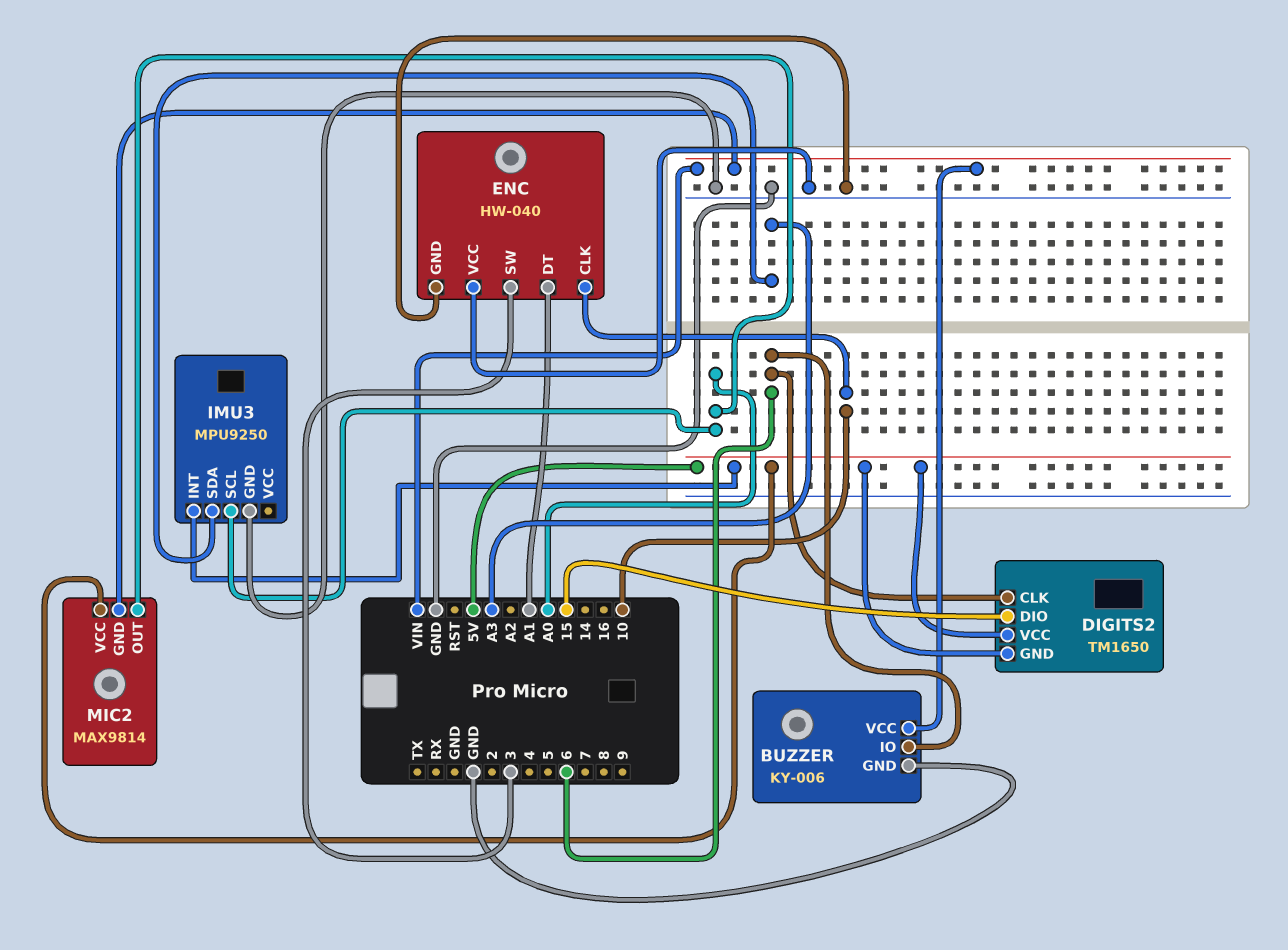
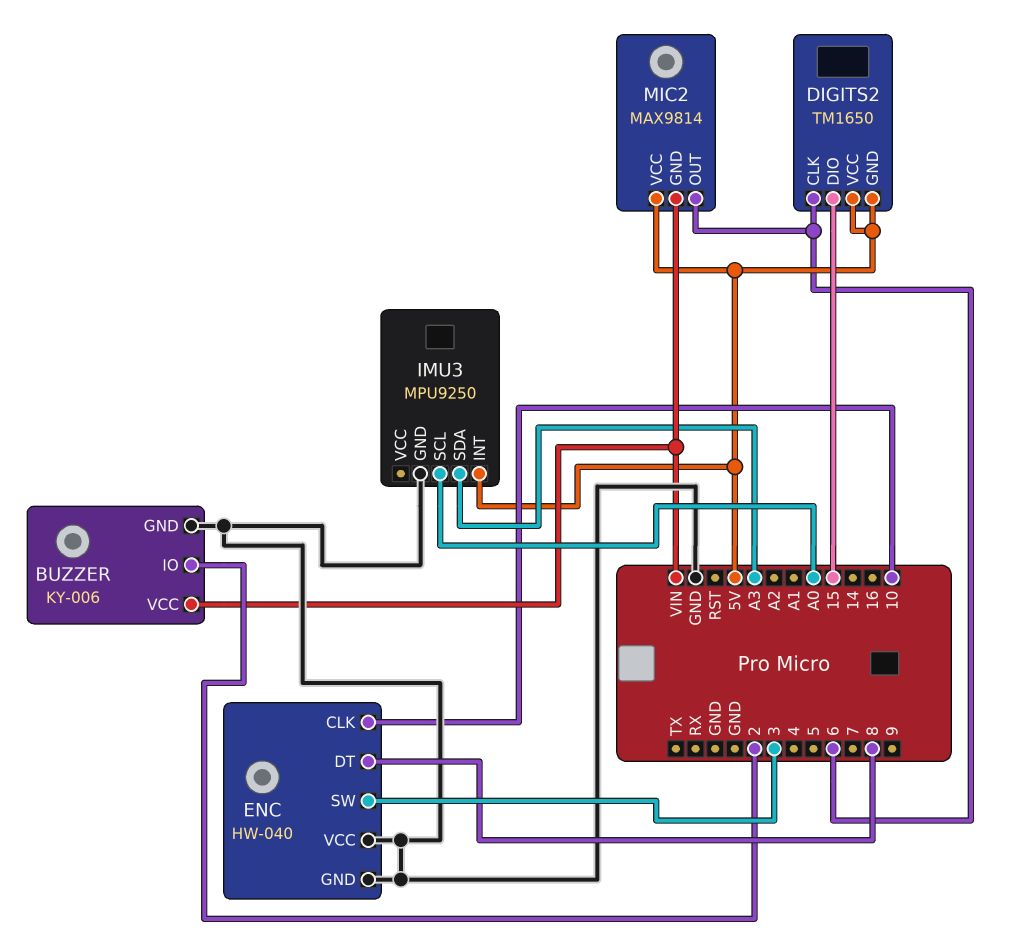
BUZZER pin IO: 6 -> 2
ENC pin DT: A1 -> 8
MIC2 pin OUT: A0 -> 6

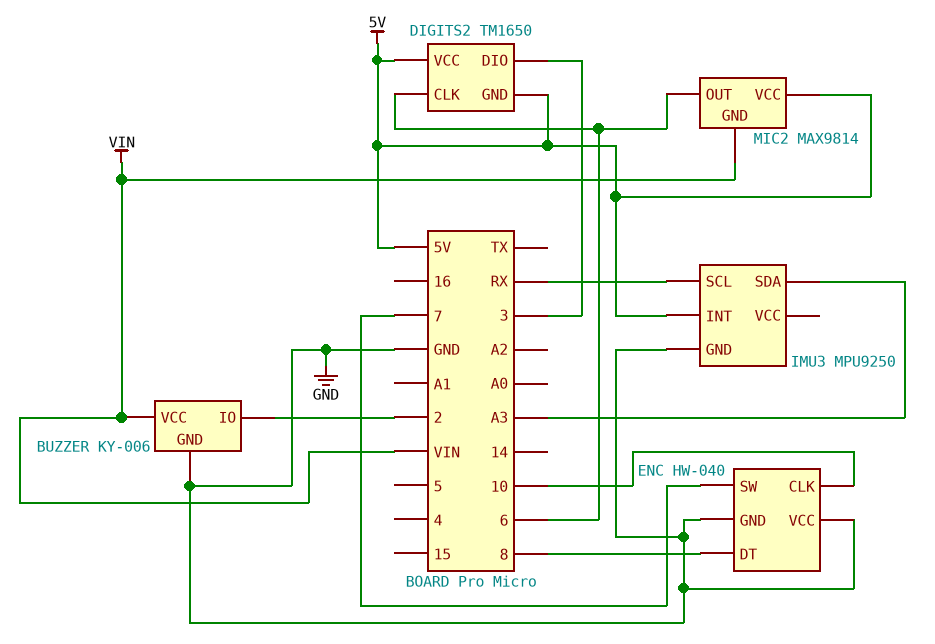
DIGITS2 pin DIO: 15 -> 3
ENC pin SW: 3 -> 7
IMU3 pin SCL: A0 -> RX

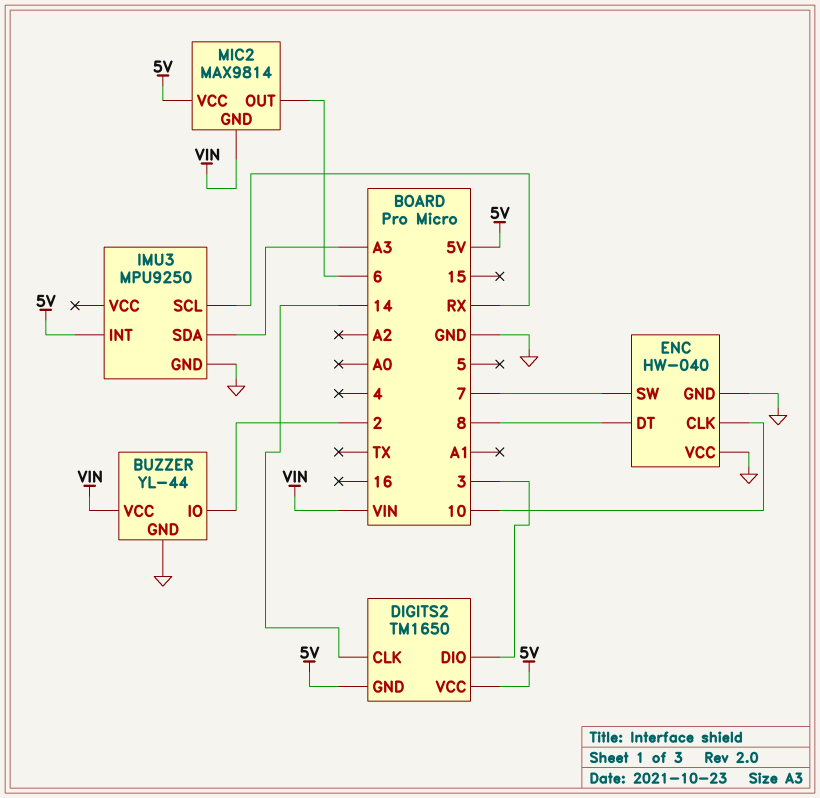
BUZZER: KY-006 -> YL-44
DIGITS2 pin CLK: 6 -> 14

